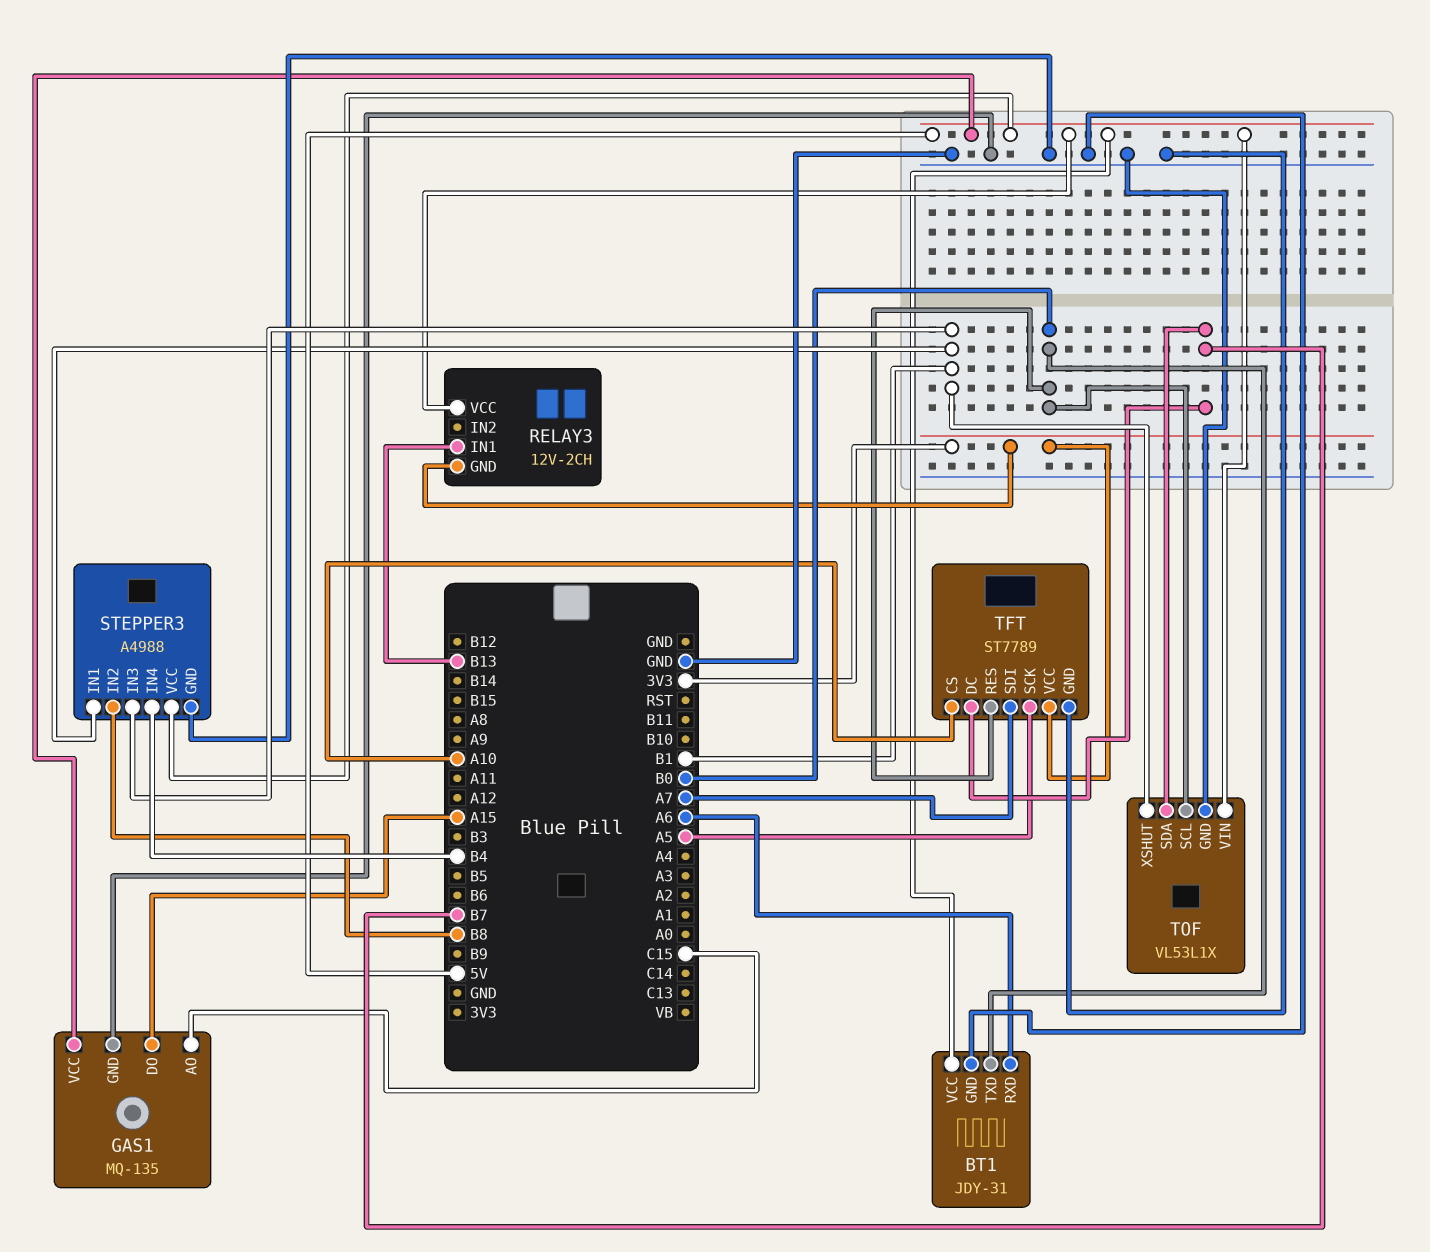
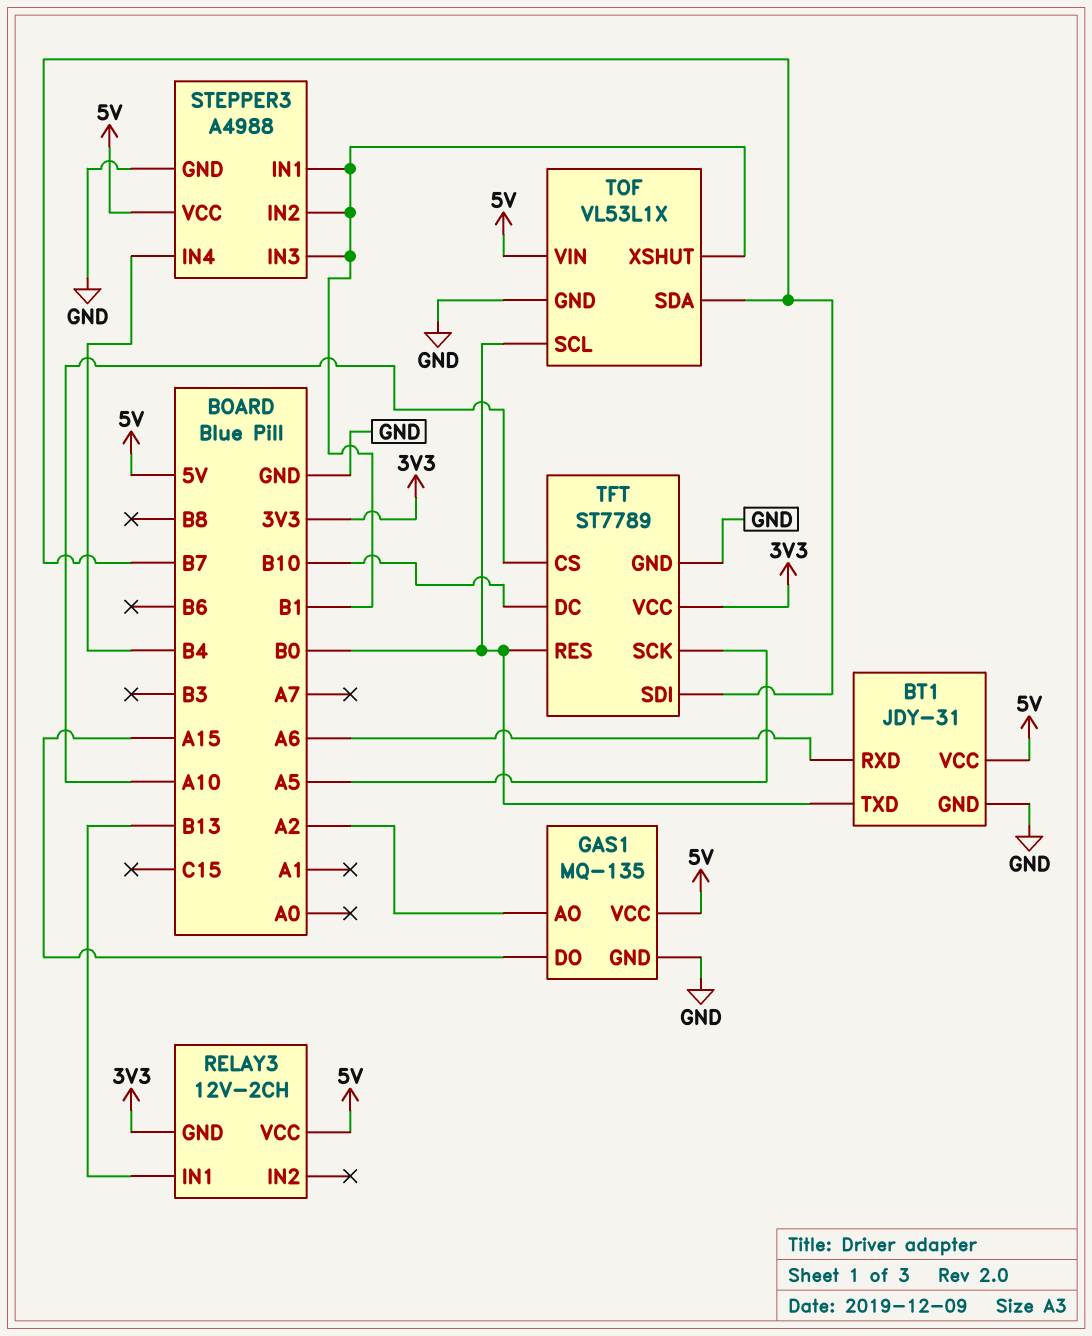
GAS1 pin AO: C15 -> A2
STEPPER3 pin IN2: B8 -> B1
TFT pin DC: B7 -> B10
TFT pin SDI: A7 -> B7

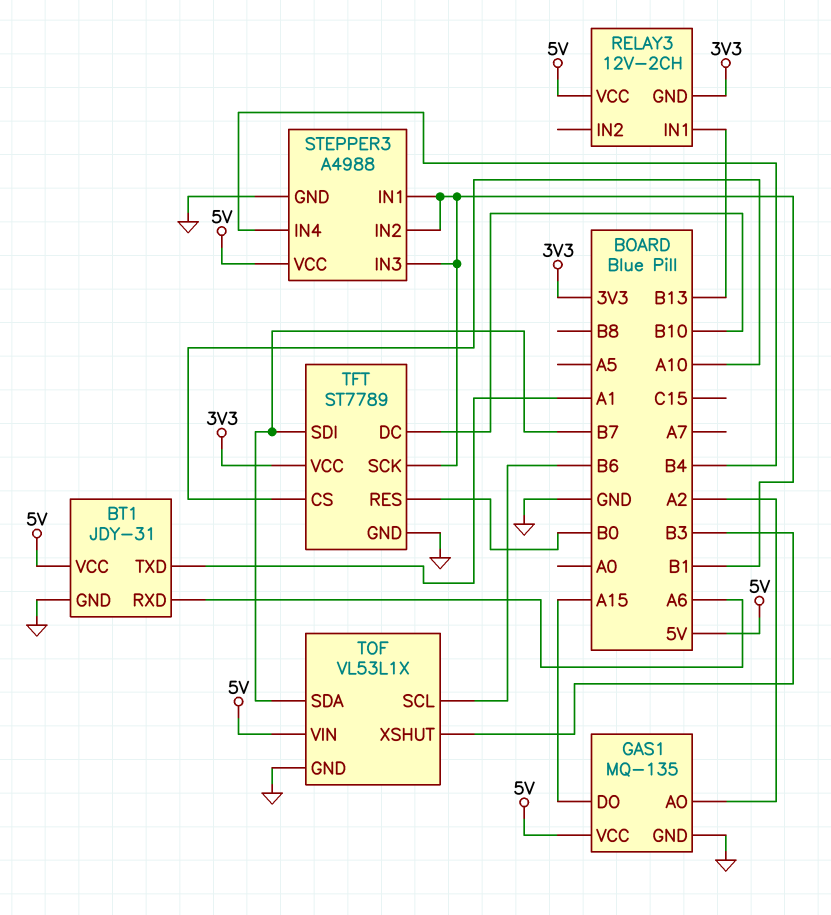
BT1 pin TXD: B0 -> A1
TFT pin SCK: A5 -> B1
TOF pin SCL: B0 -> B6
TOF pin XSHUT: B1 -> B3

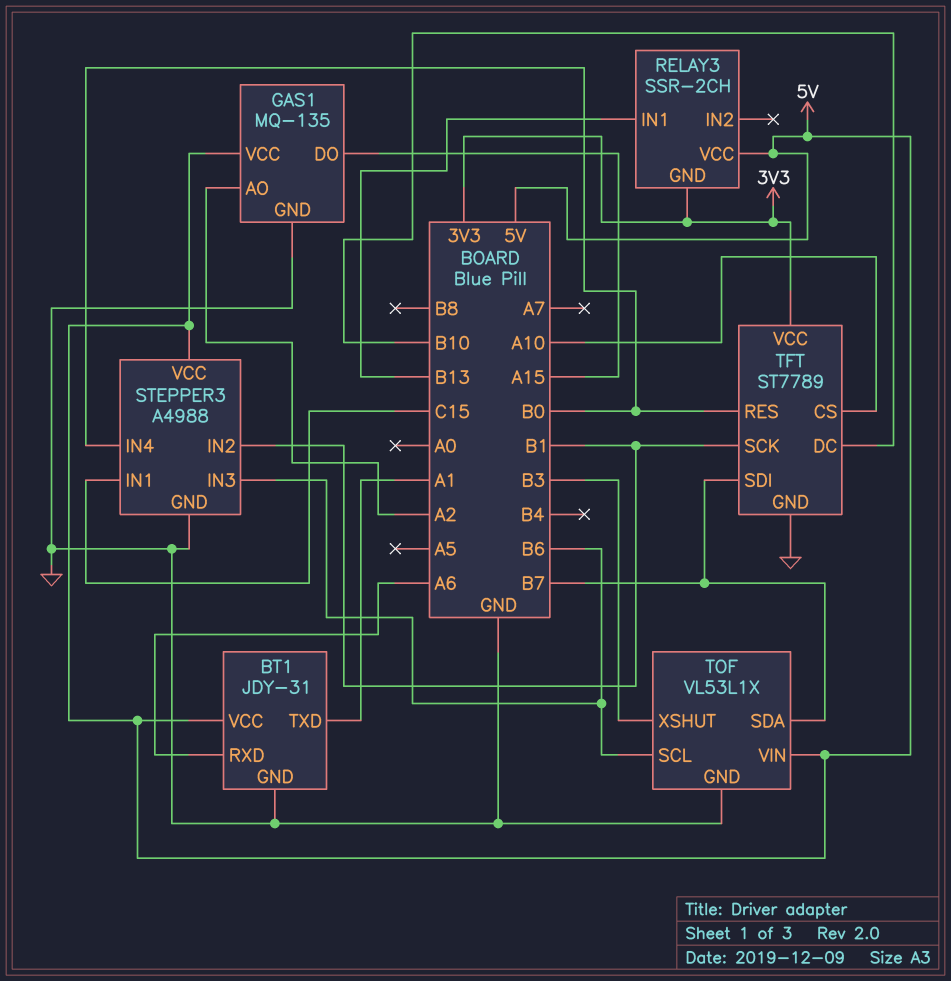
RELAY3: 12V-2CH -> SSR-2CH
STEPPER3 pin IN1: B1 -> C15
STEPPER3 pin IN3: B1 -> B6
STEPPER3 pin IN4: B4 -> B0

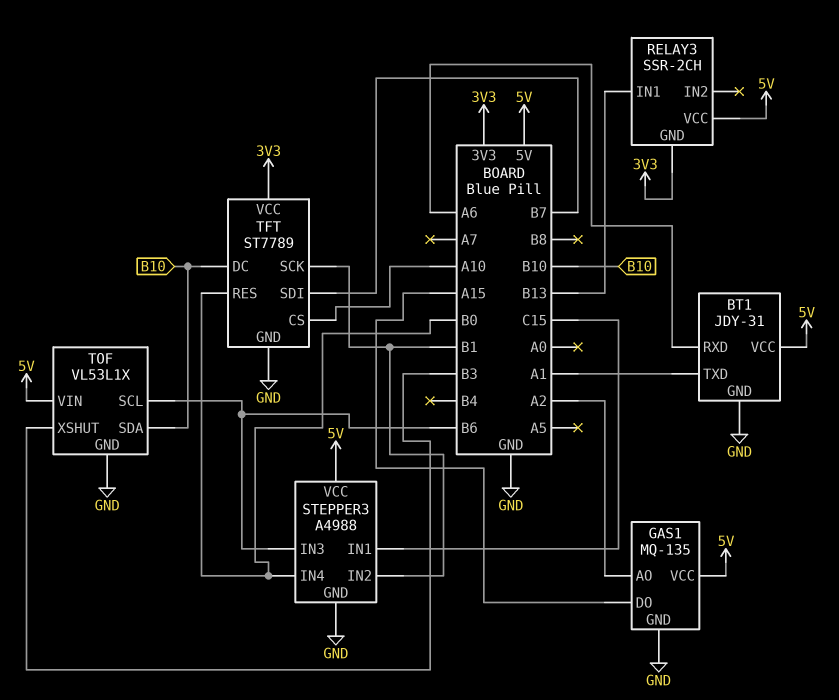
TOF pin SDA: B7 -> B10

